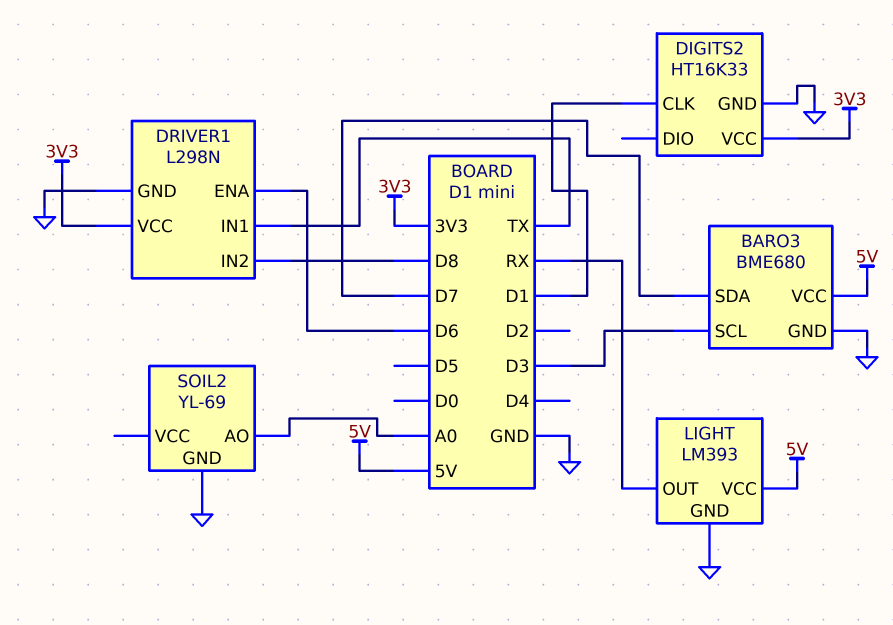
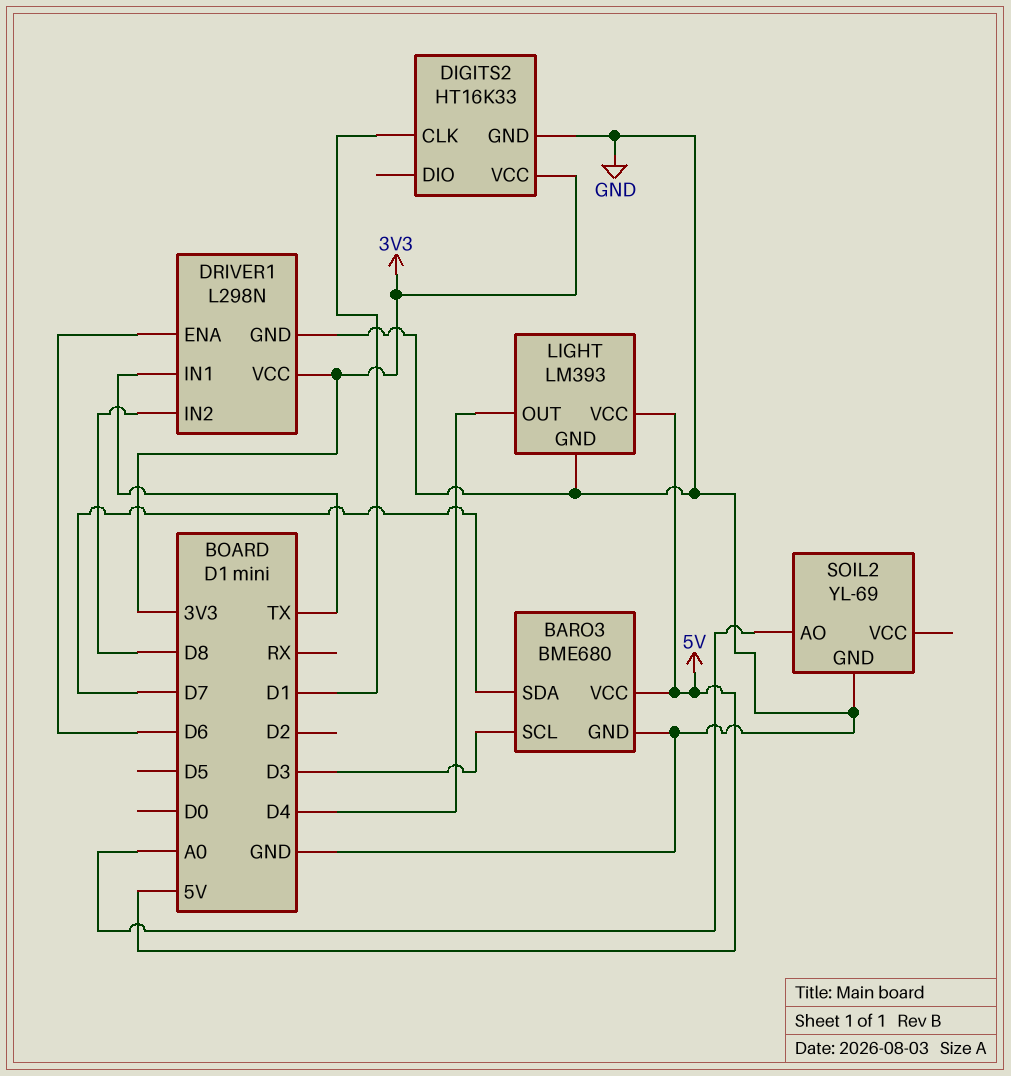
LIGHT pin OUT: RX -> D4

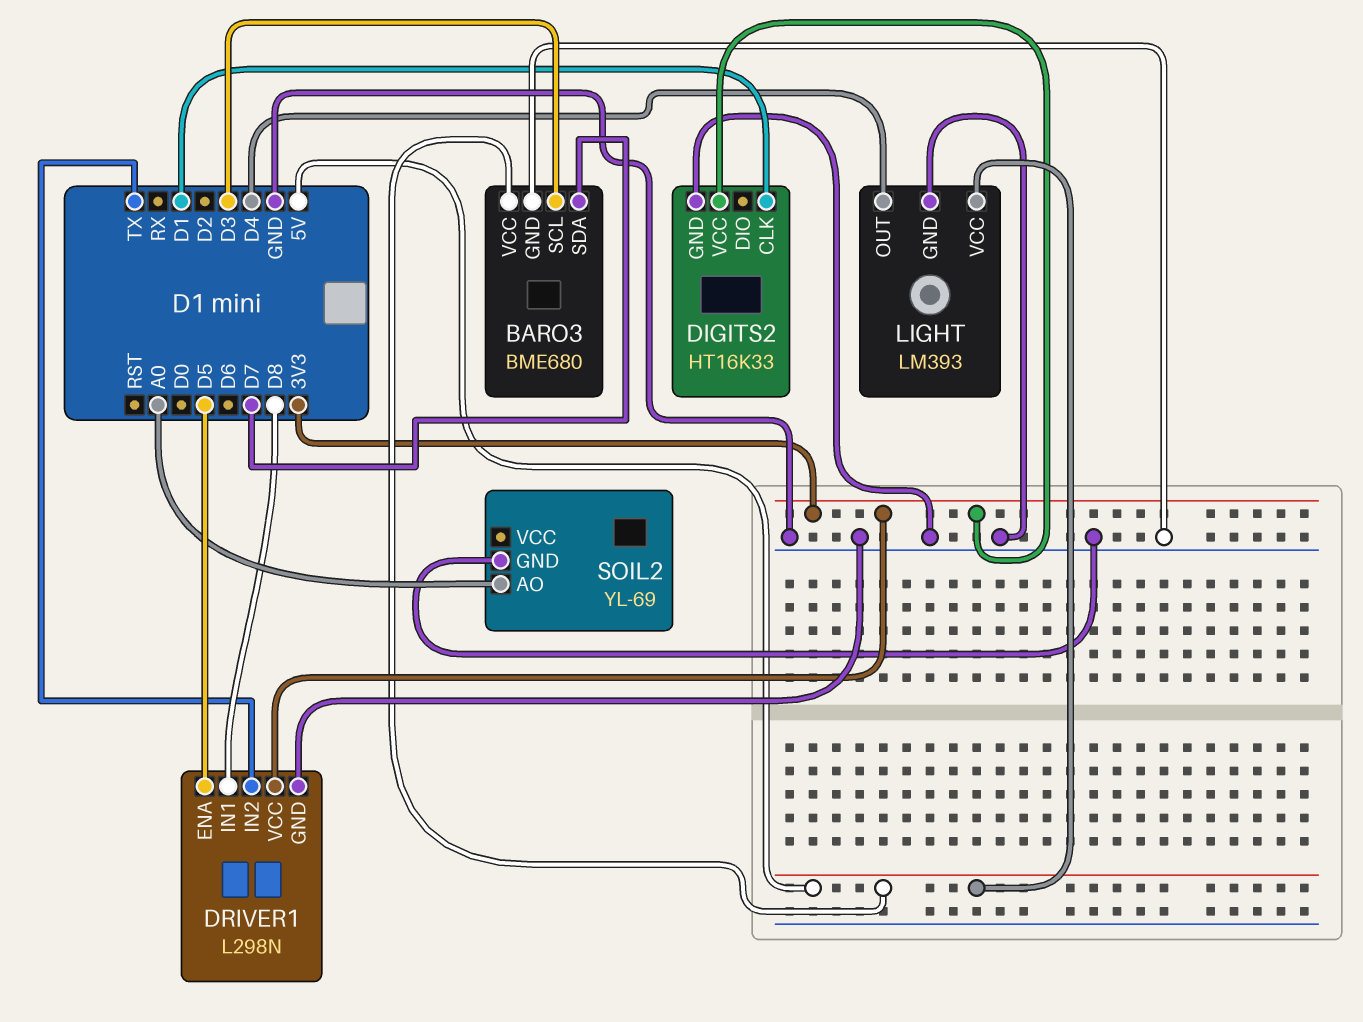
DRIVER1 pin ENA: D6 -> D5
DRIVER1 pin IN1: TX -> D8
DRIVER1 pin IN2: D8 -> TX

